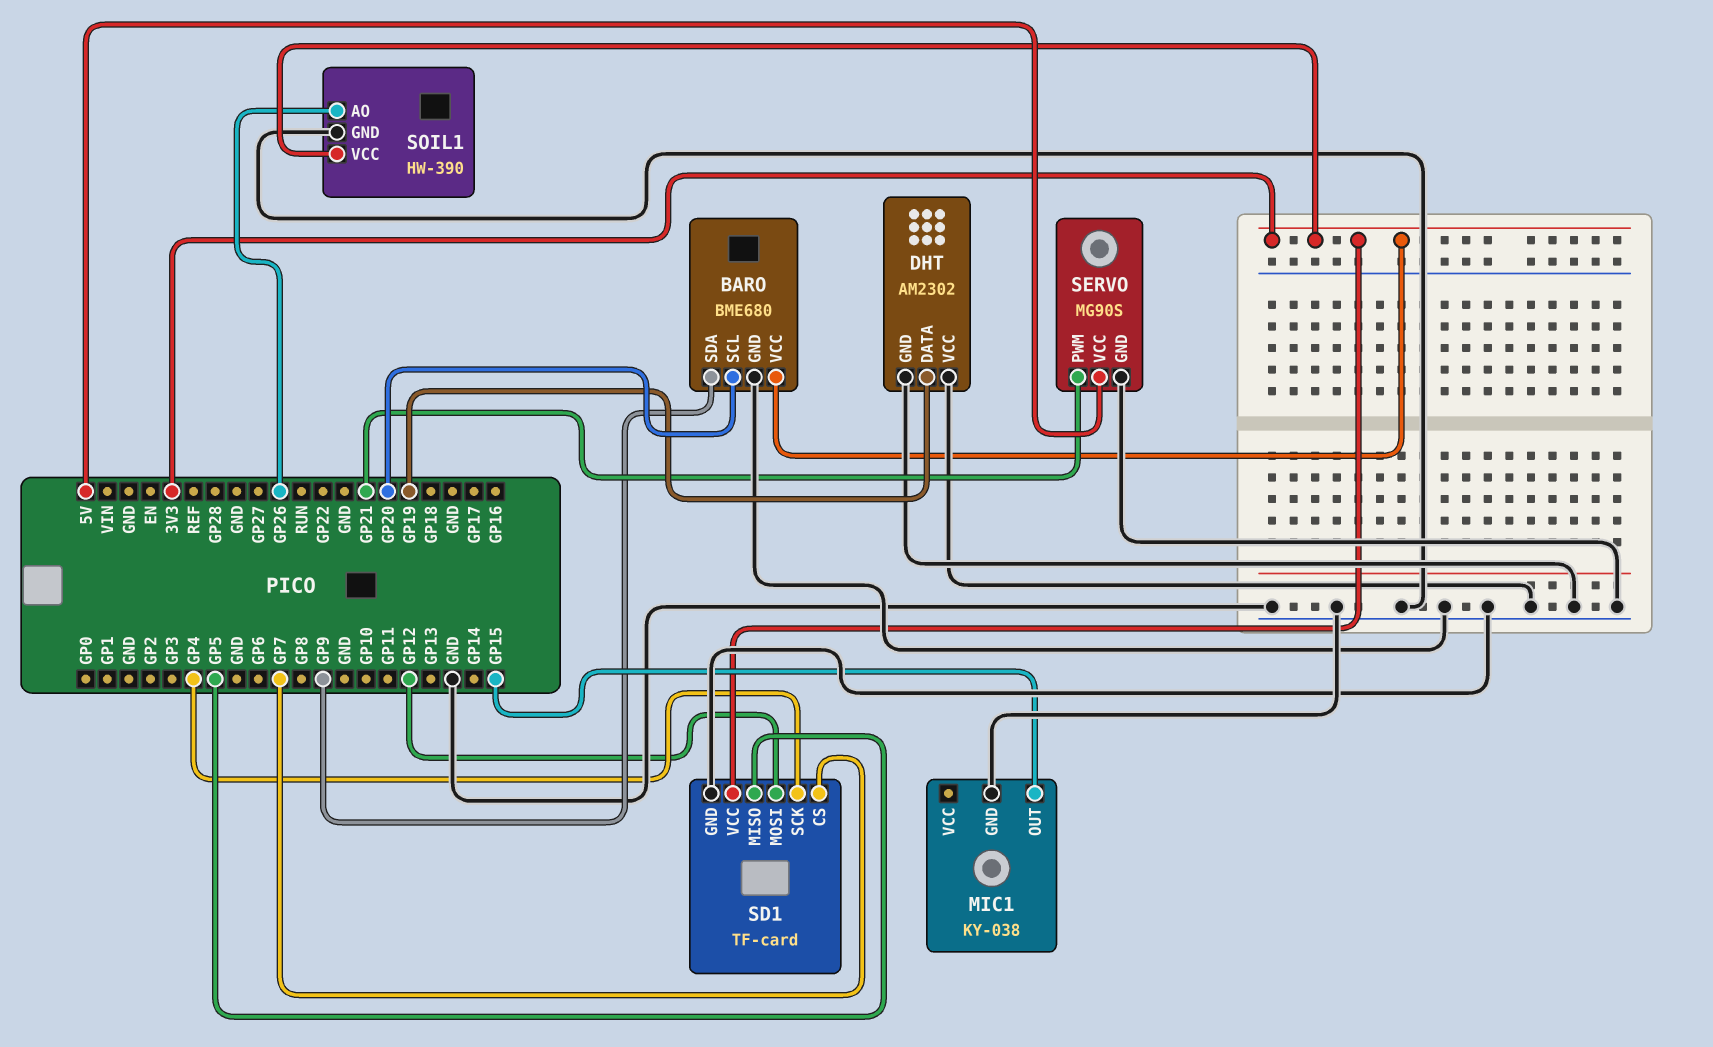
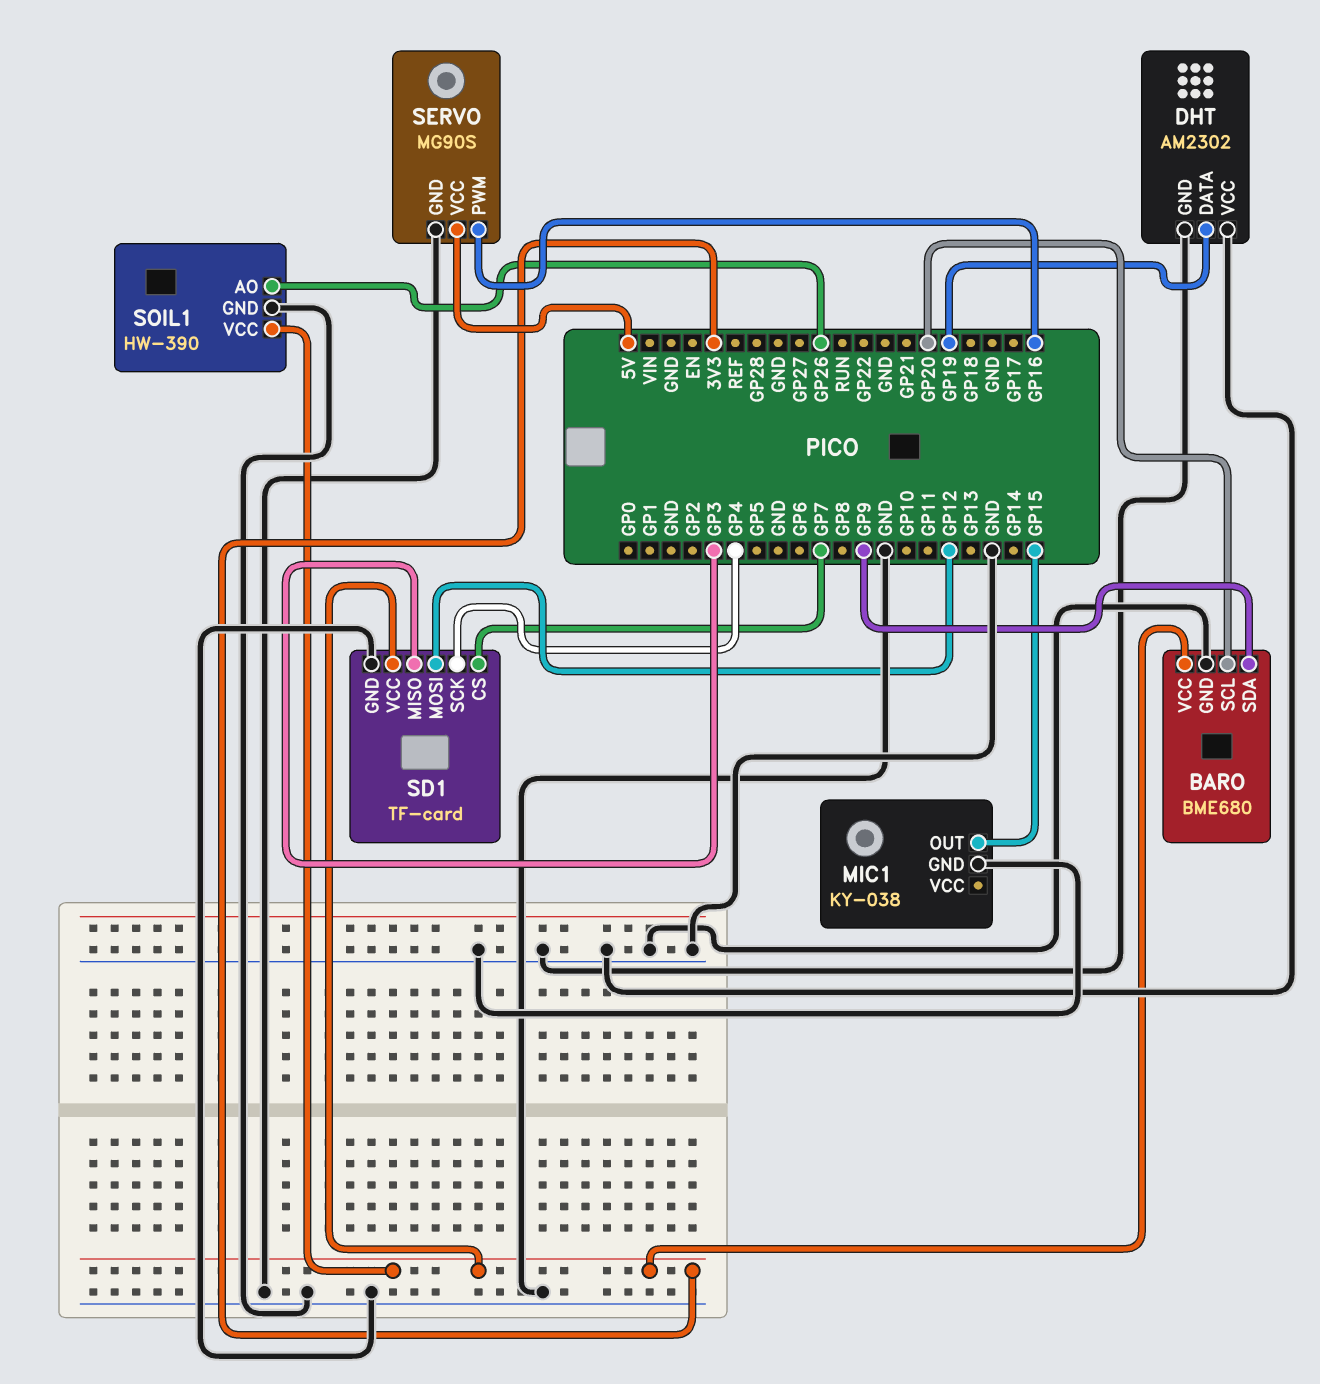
SD1 pin MISO: GP5 -> GP3
SERVO pin PWM: GP21 -> GP16

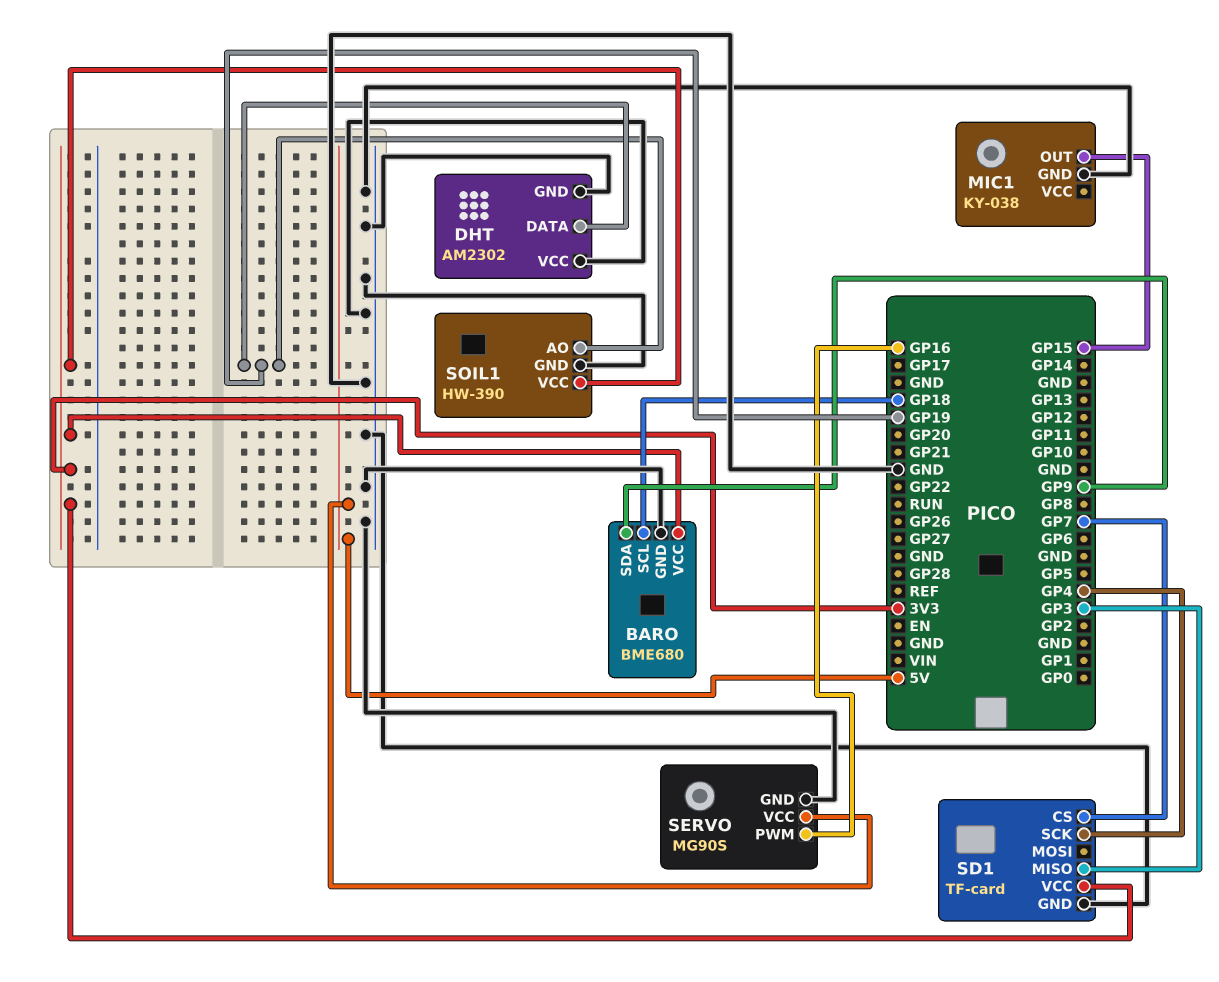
BARO pin SCL: GP20 -> GP18
SD1 pin MOSI: GP12 -> none
SOIL1 pin AO: GP26 -> GP19

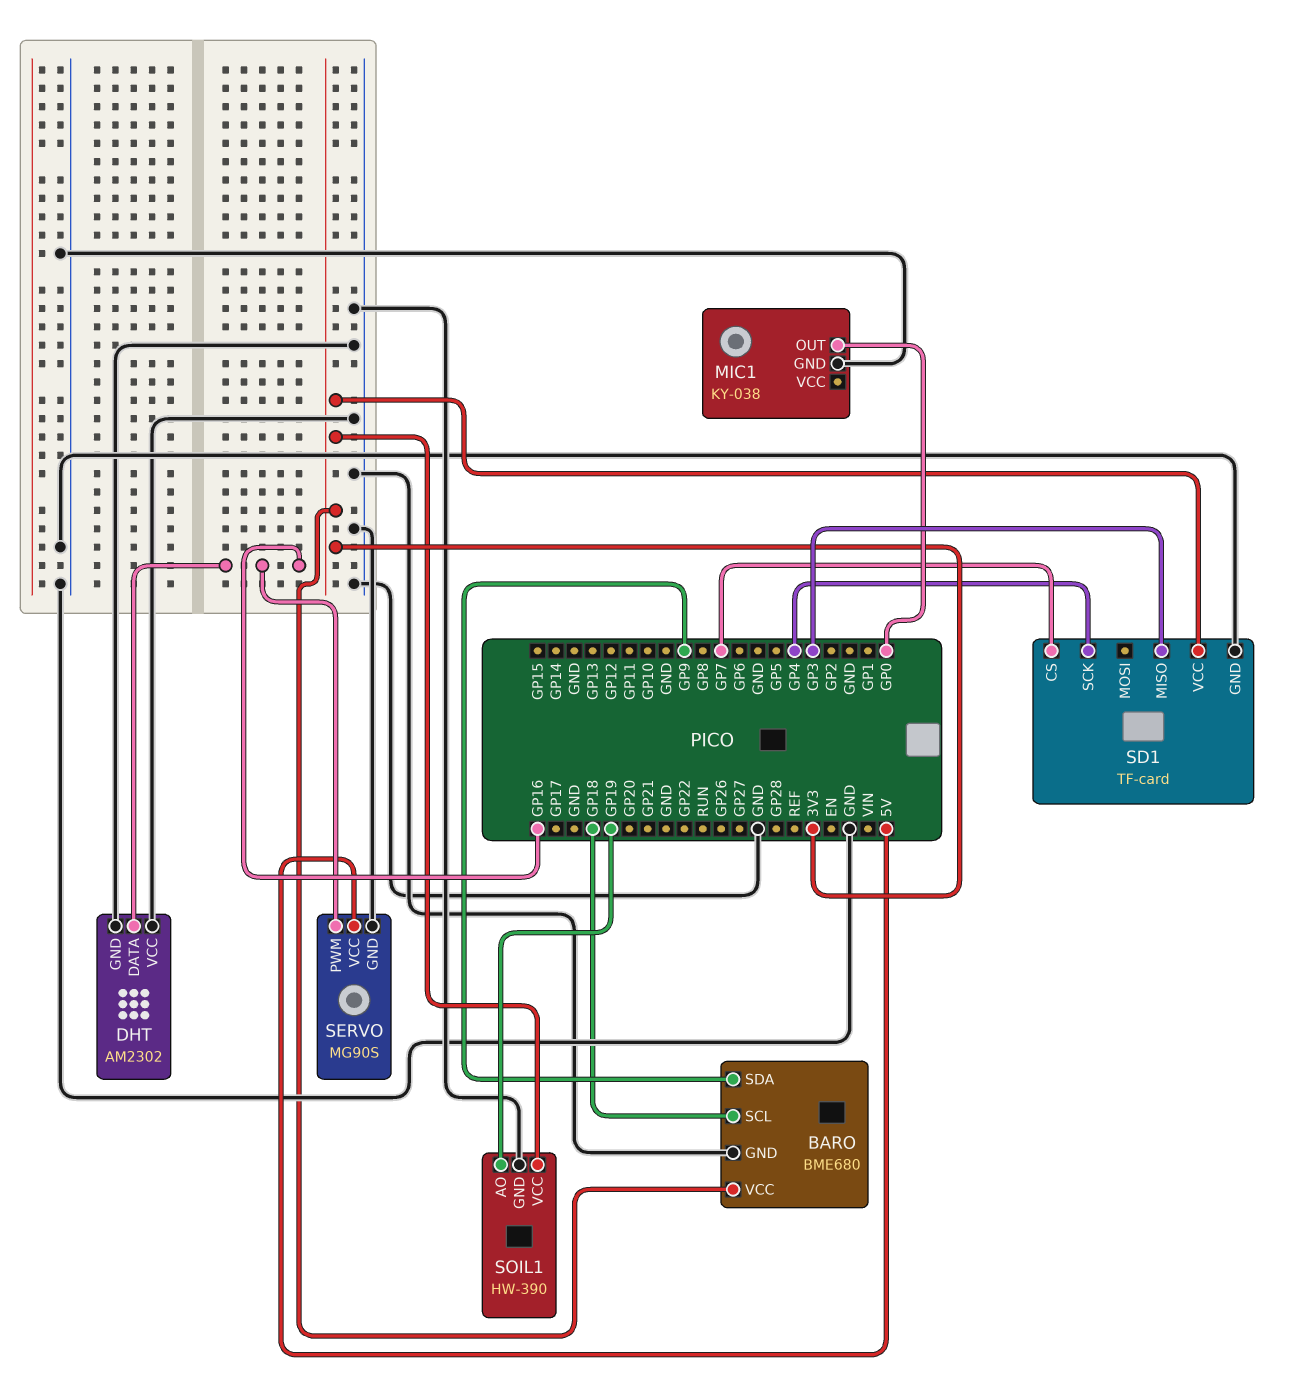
DHT pin DATA: GP19 -> GP16
MIC1 pin OUT: GP15 -> GP0

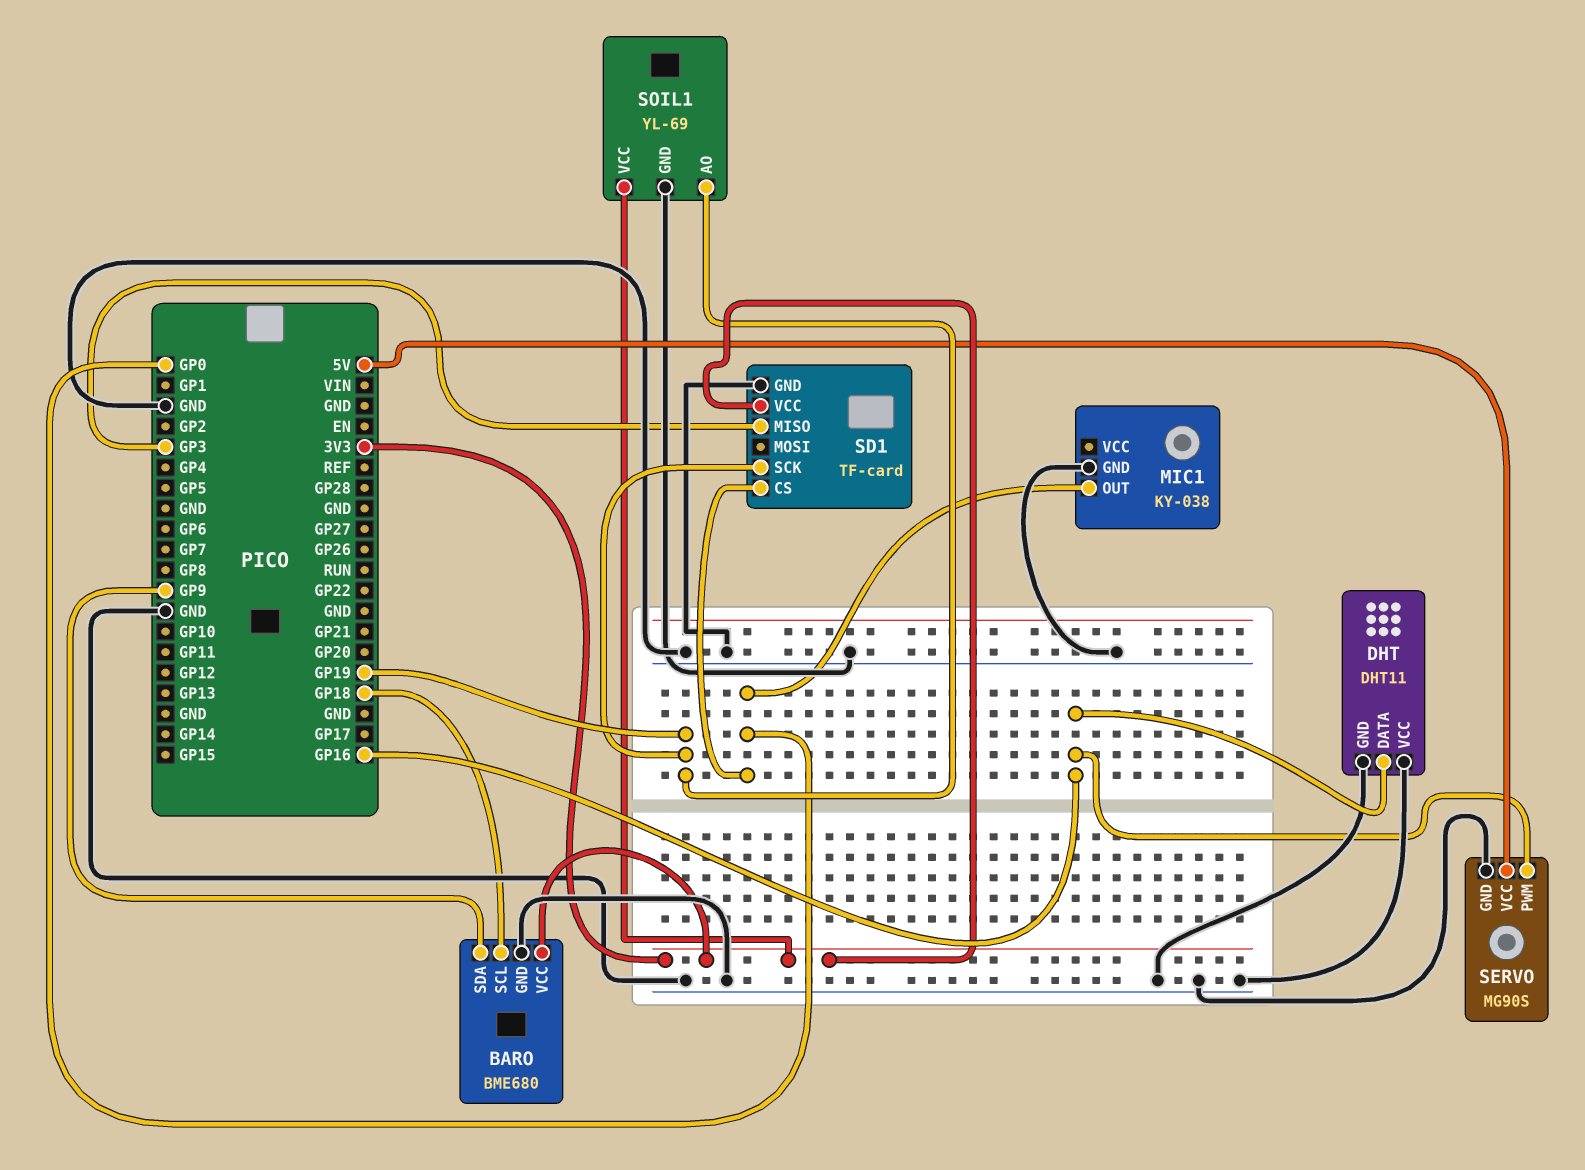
DHT: AM2302 -> DHT11
SD1 pin CS: GP7 -> GP0
SD1 pin SCK: GP4 -> GP19
SOIL1: HW-390 -> YL-69

